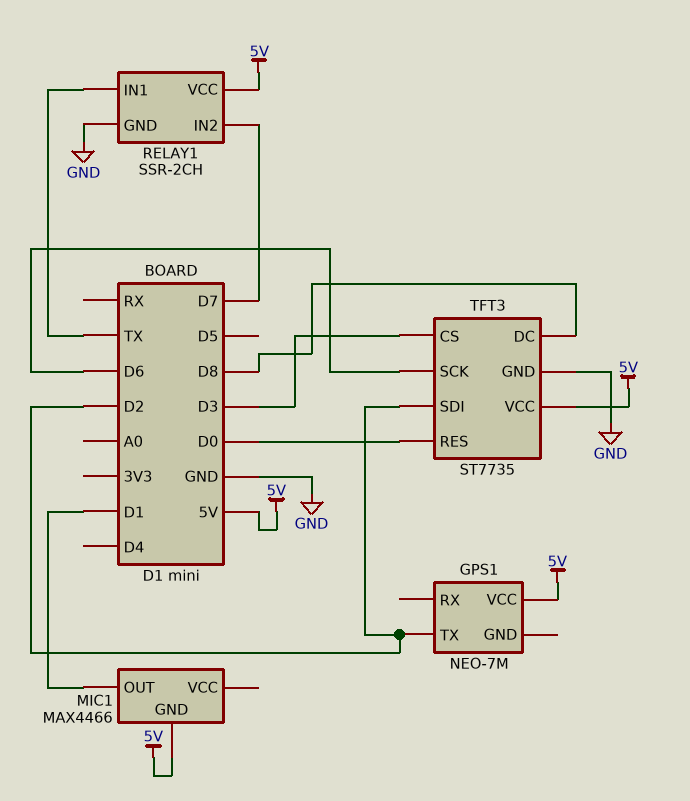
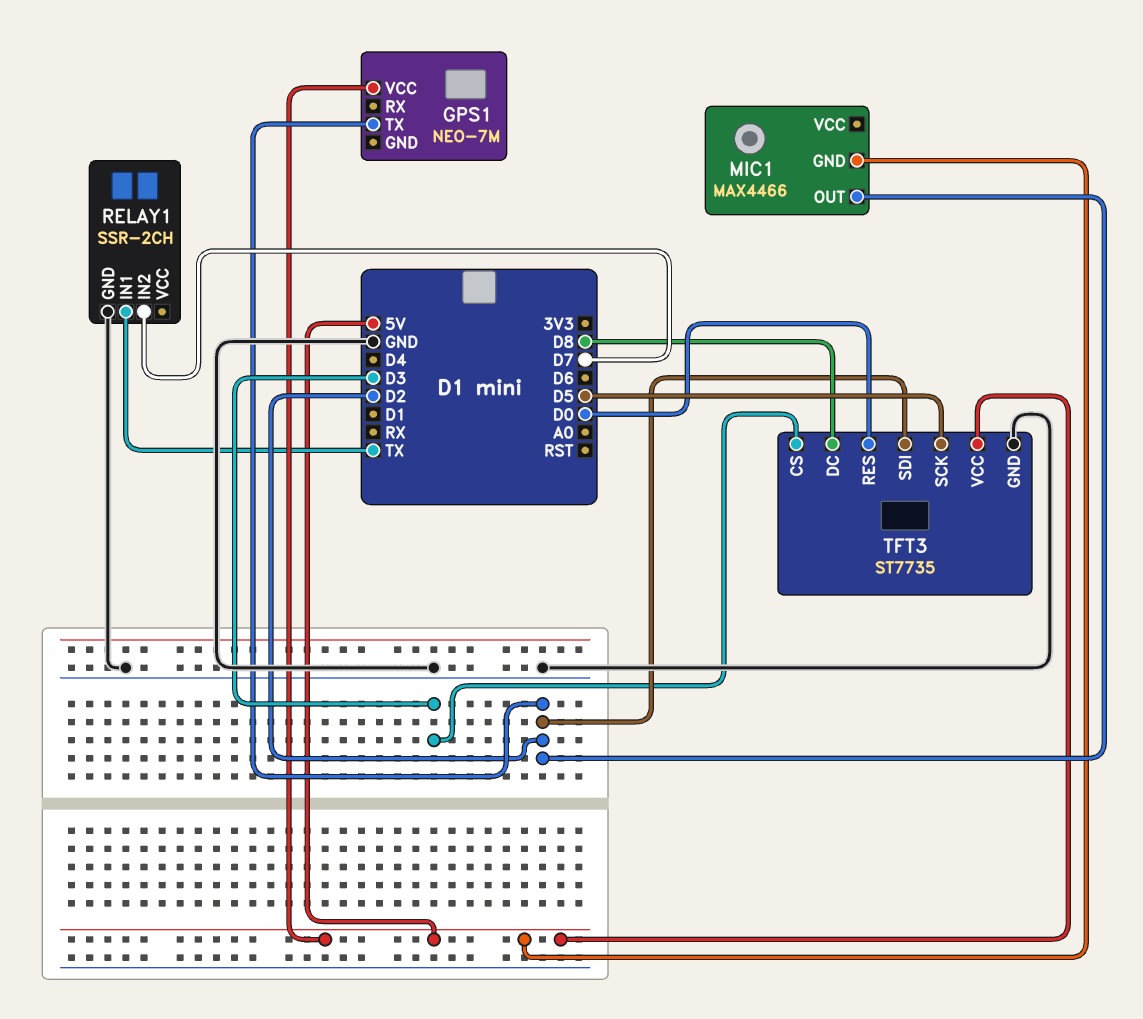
MIC1 pin OUT: D1 -> D2
RELAY1 pin VCC: 5V -> none
TFT3 pin SCK: D6 -> D5

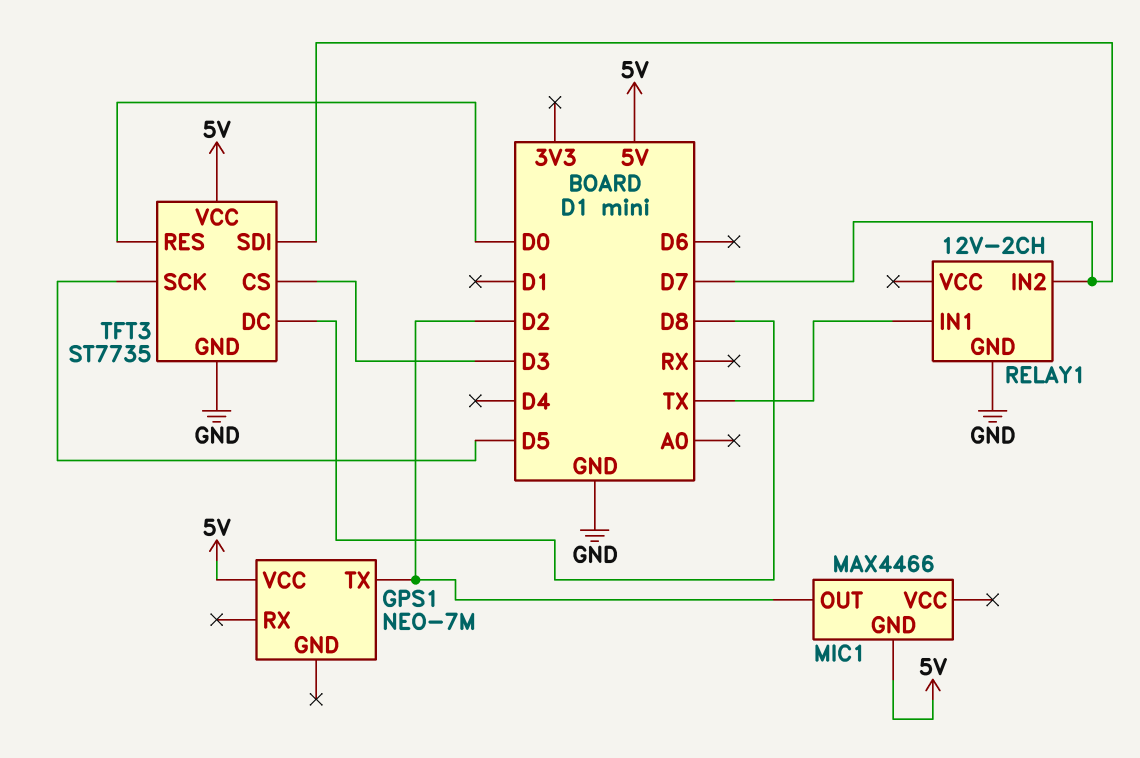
RELAY1: SSR-2CH -> 12V-2CH
TFT3 pin SDI: D2 -> D7

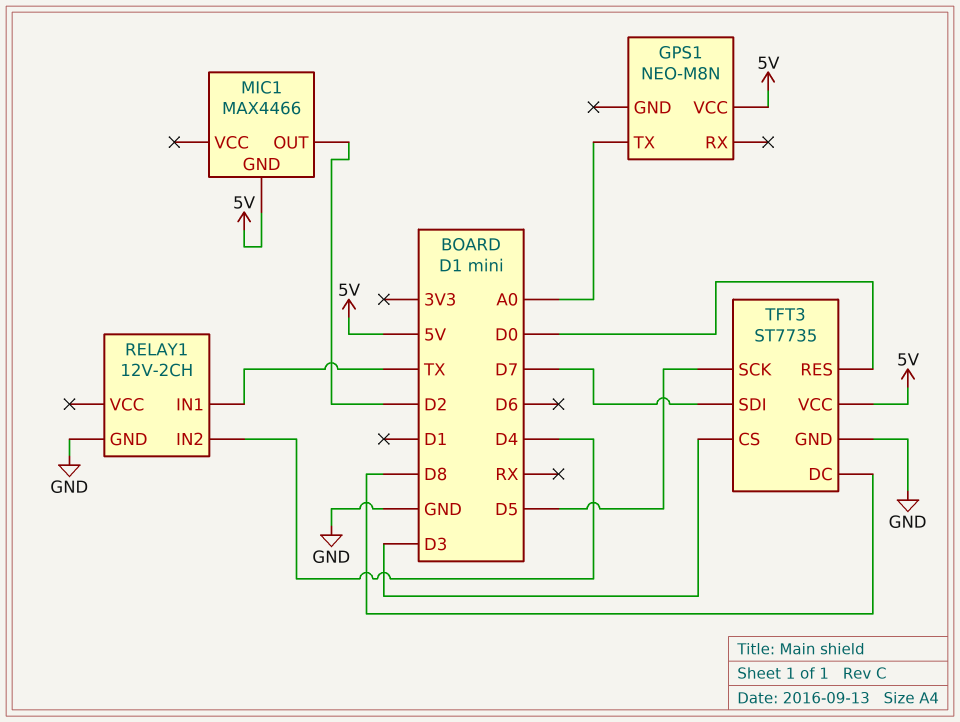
GPS1: NEO-7M -> NEO-M8N
GPS1 pin TX: D2 -> A0
RELAY1 pin IN2: D7 -> D4

